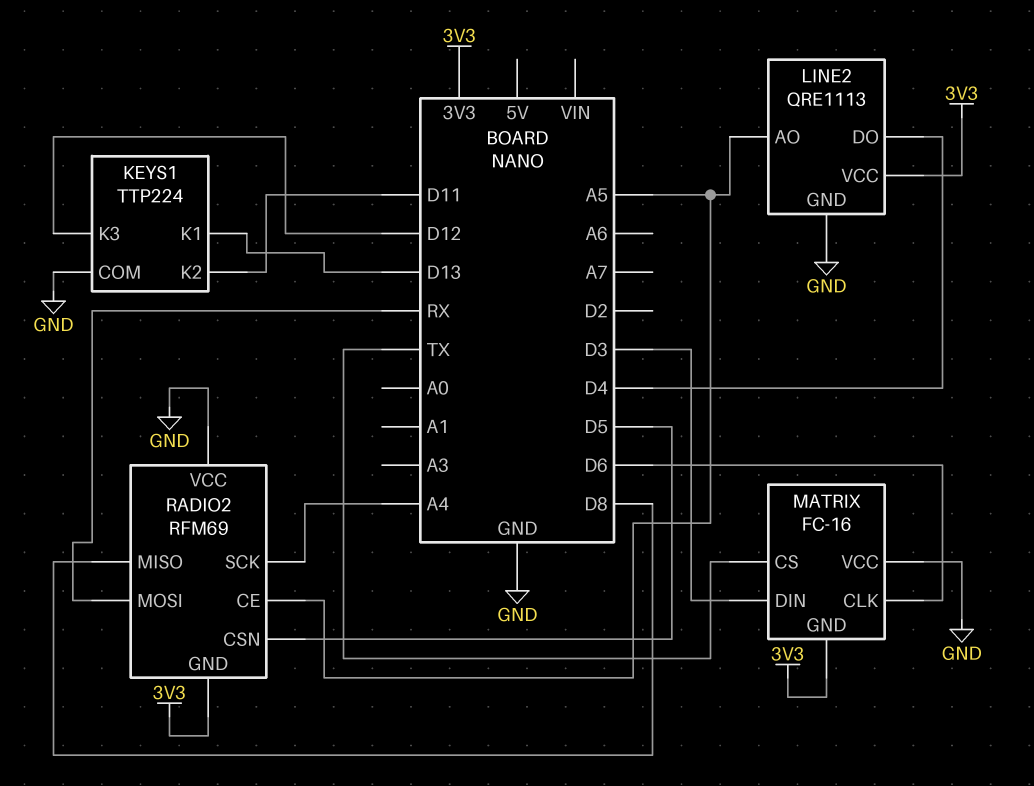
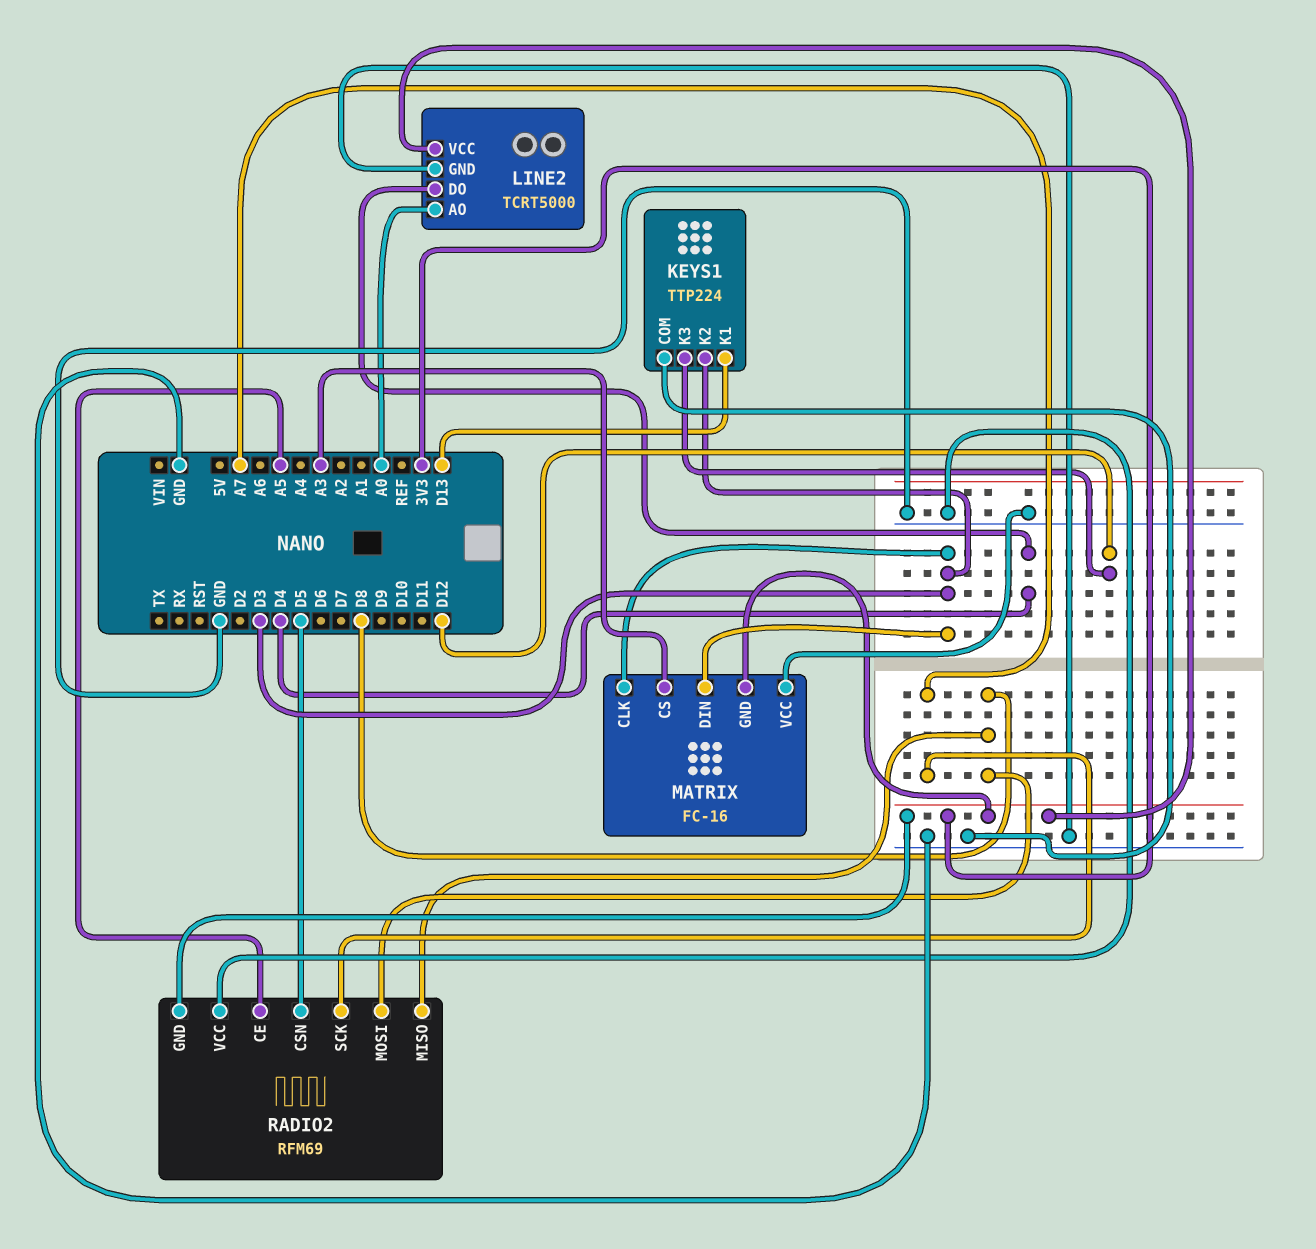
KEYS1 pin K2: D11 -> D3
LINE2: QRE1113 -> TCRT5000
LINE2 pin AO: A5 -> A0
MATRIX pin CLK: D6 -> D3
MATRIX pin CS: TX -> A3
RADIO2 pin MOSI: RX -> D8
RADIO2 pin SCK: A4 -> A7

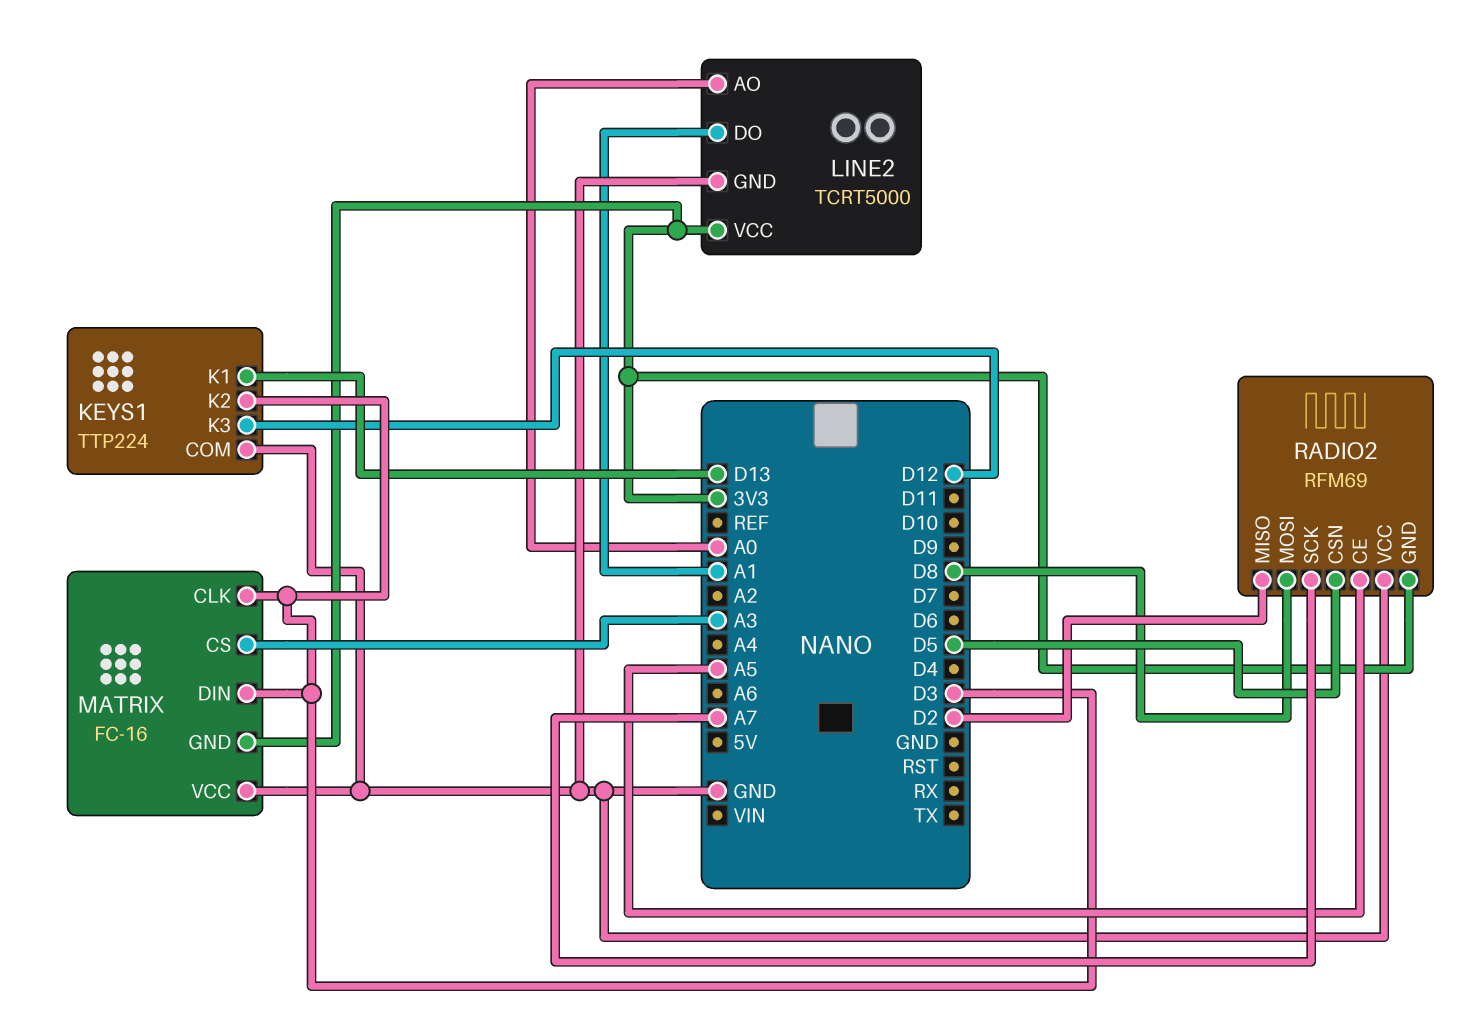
LINE2 pin DO: D4 -> A1
RADIO2 pin MISO: D8 -> D2

